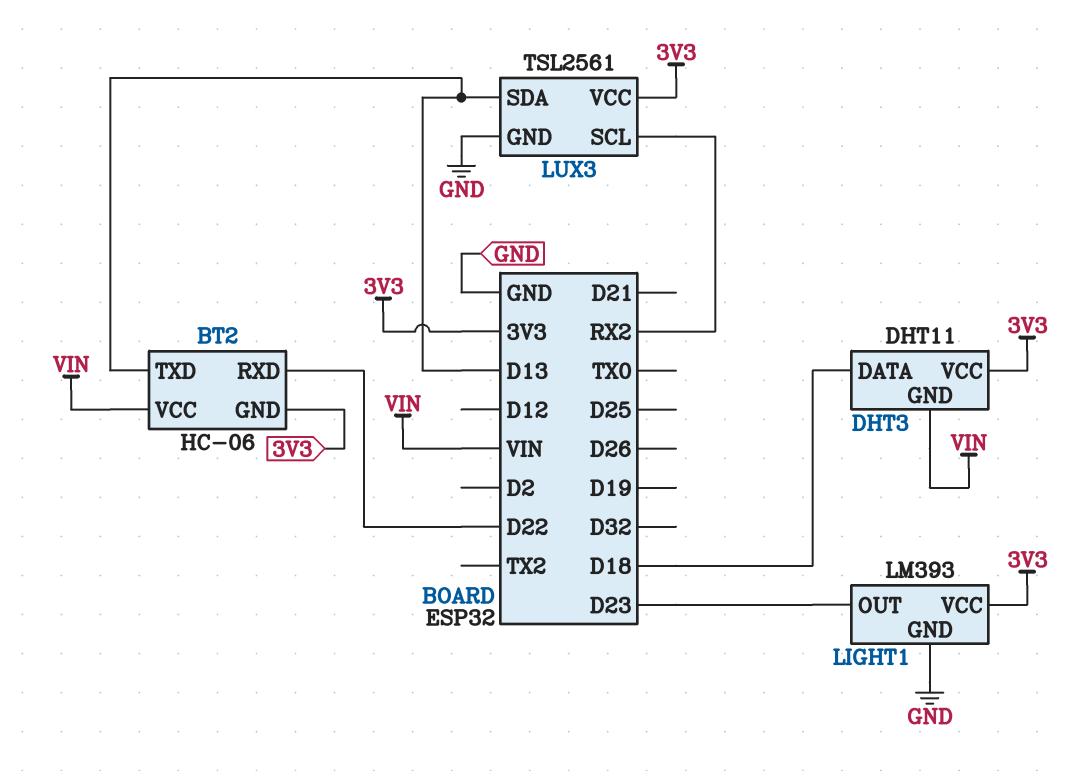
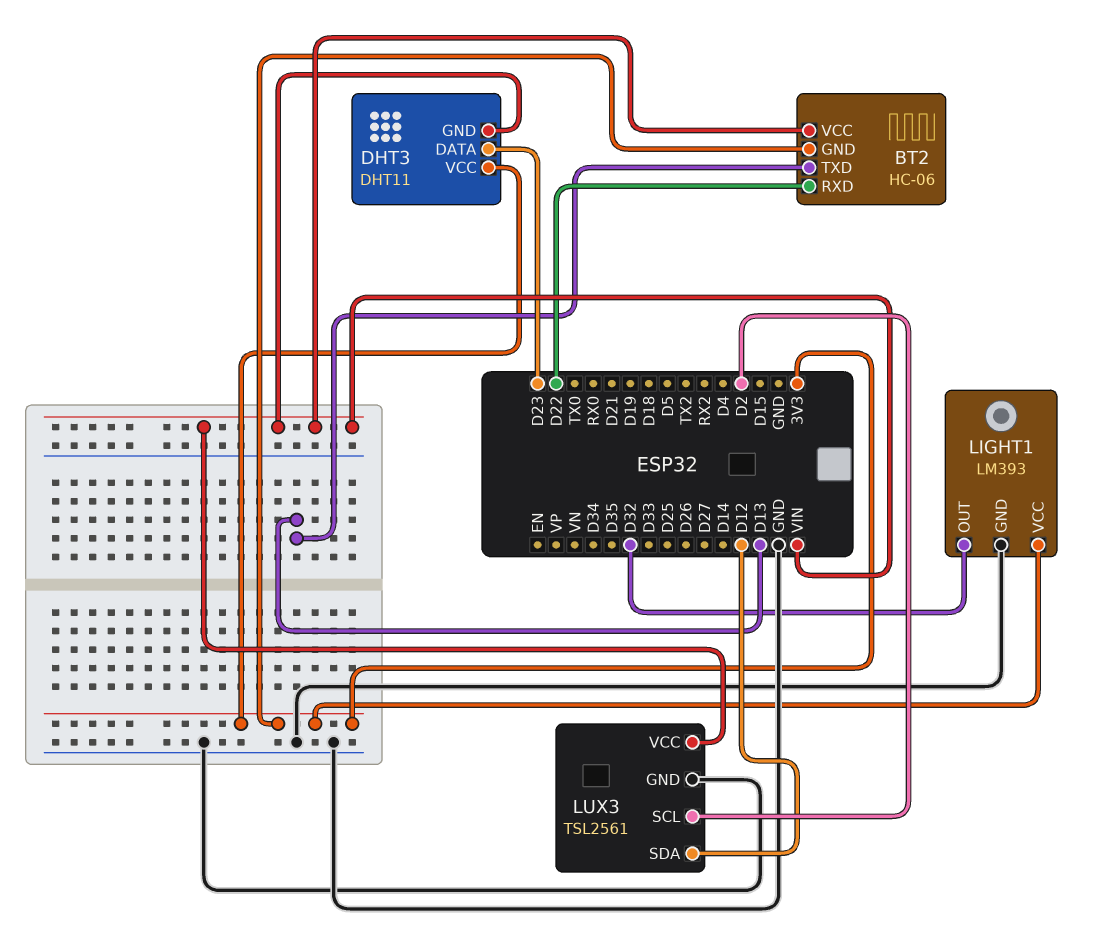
DHT3 pin DATA: D18 -> D23
LIGHT1 pin OUT: D23 -> D32
LUX3 pin SCL: RX2 -> D2
LUX3 pin SDA: D13 -> D12
LUX3 pin VCC: 3V3 -> VIN

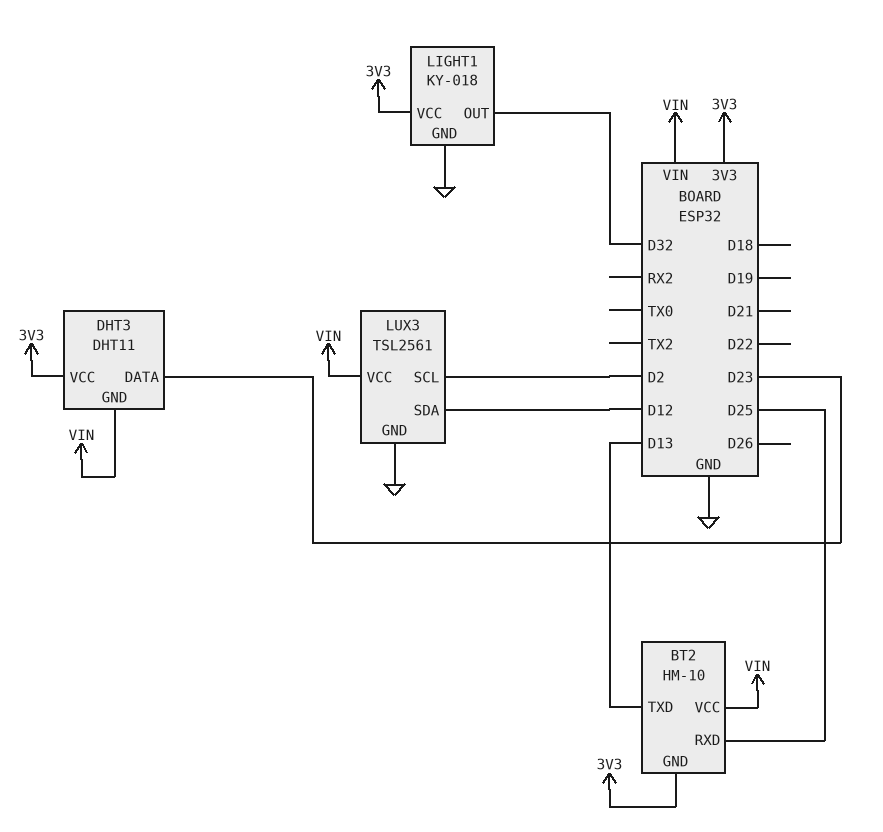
BT2: HC-06 -> HM-10
BT2 pin RXD: D22 -> D25
LIGHT1: LM393 -> KY-018

